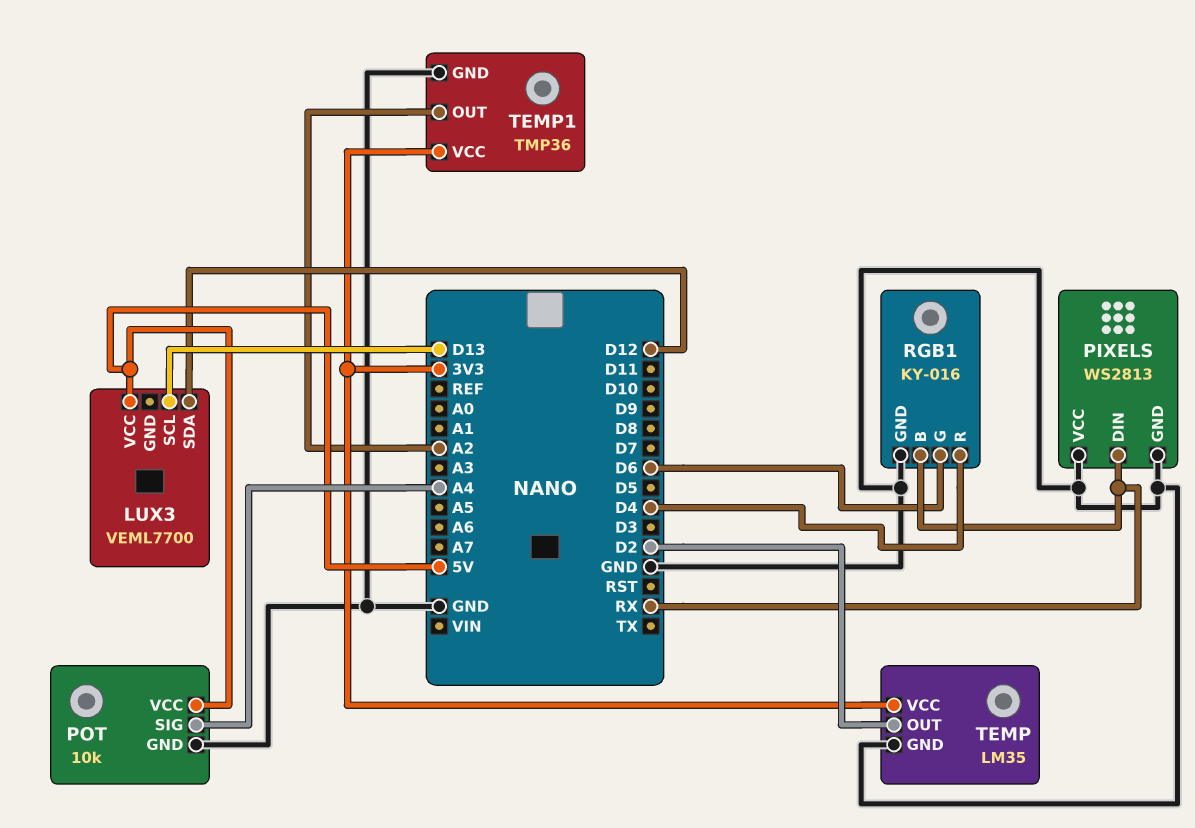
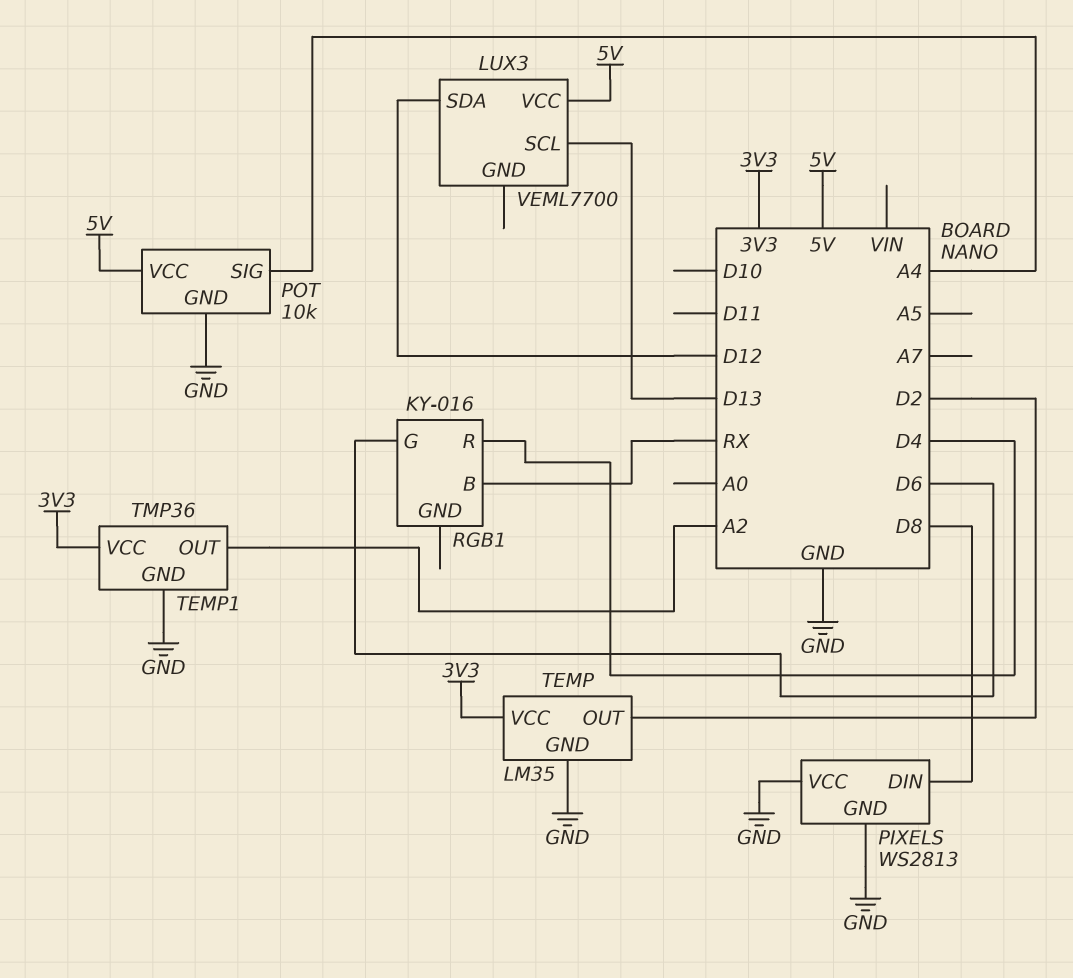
PIXELS pin DIN: RX -> D8
RGB1 pin GND: GND -> none

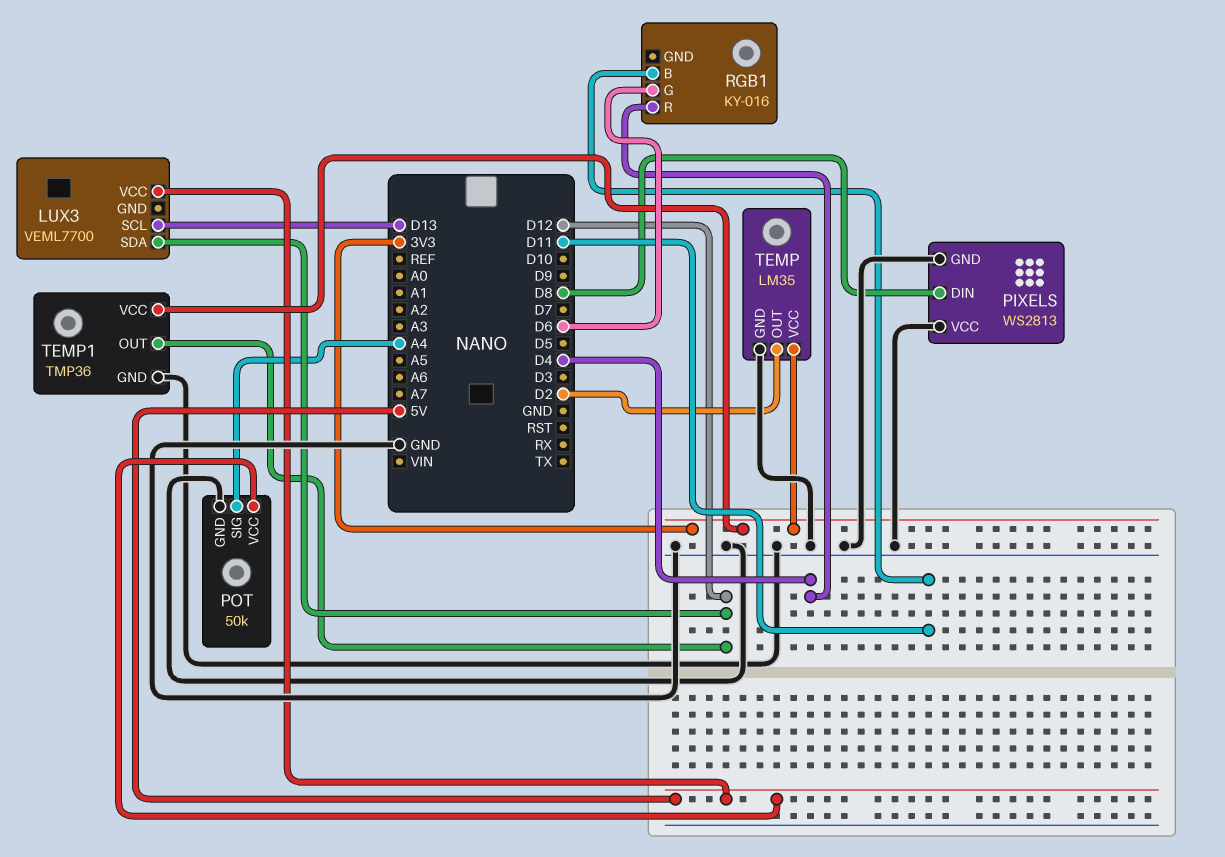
POT: 10k -> 50k
RGB1 pin B: RX -> D11
TEMP1 pin OUT: A2 -> D12

